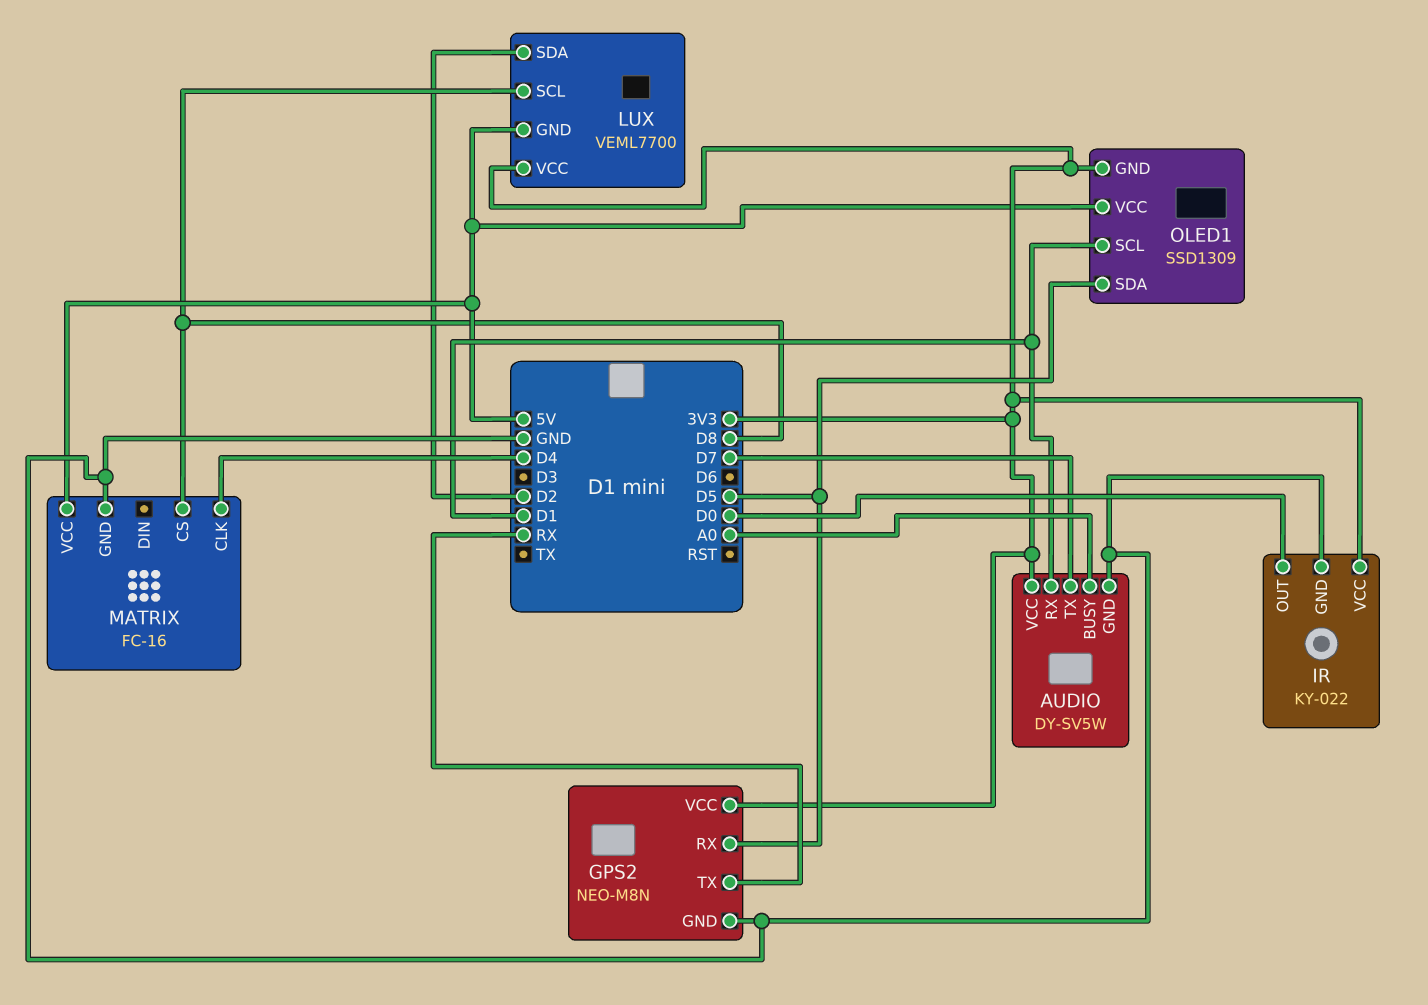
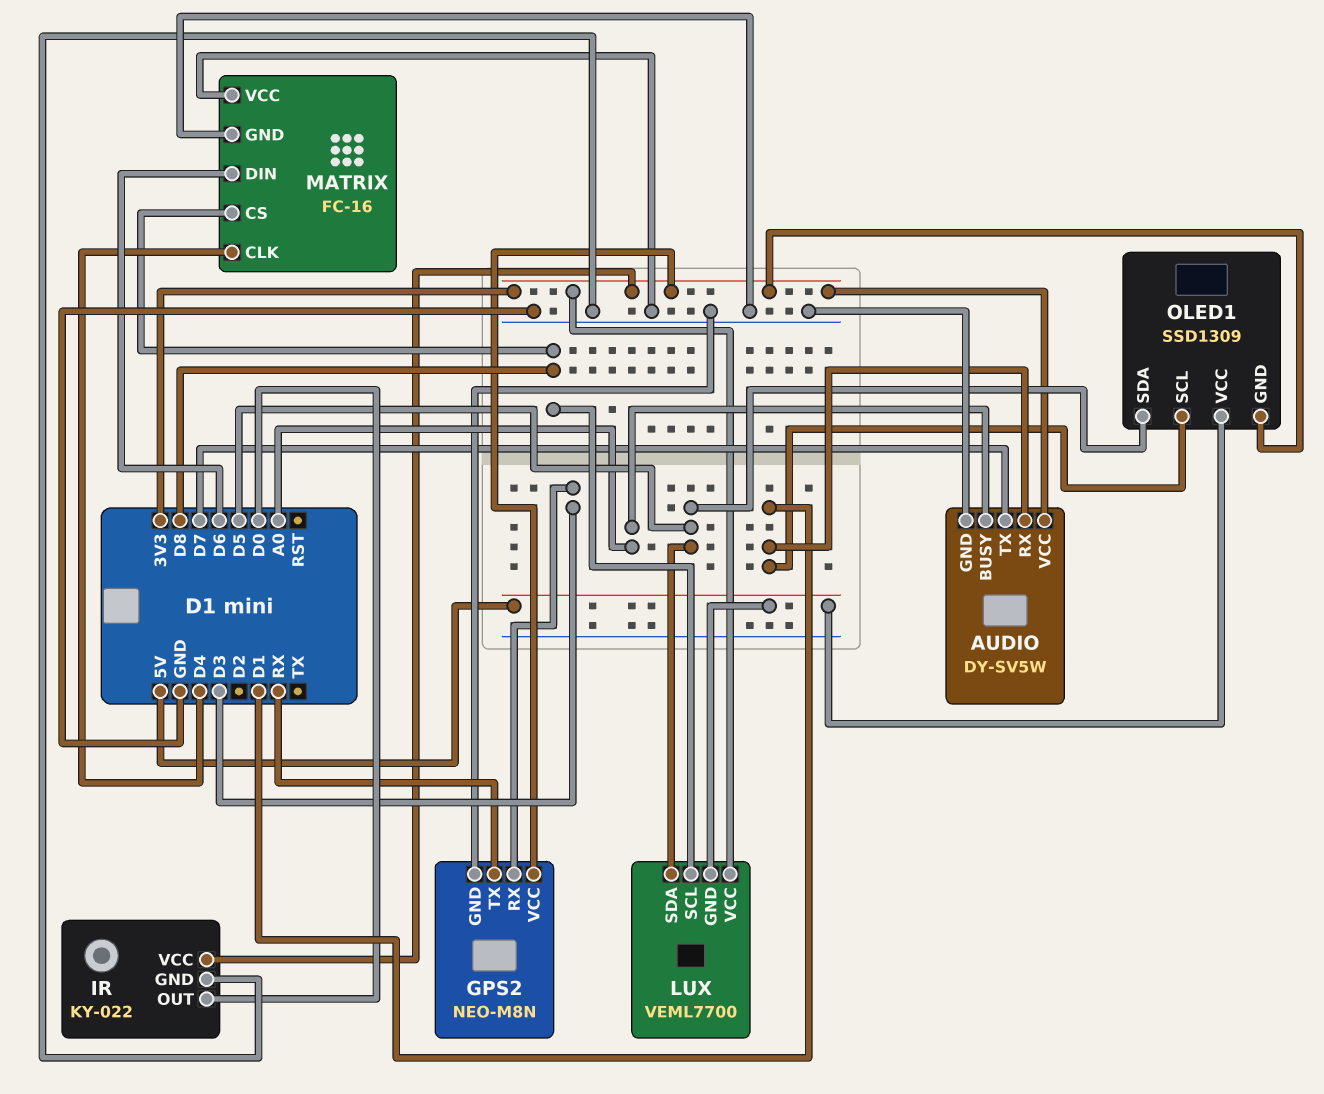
GPS2 pin RX: D5 -> D3
LUX pin SDA: D2 -> D5
MATRIX pin DIN: none -> D6
MATRIX pin VCC: 5V -> GND

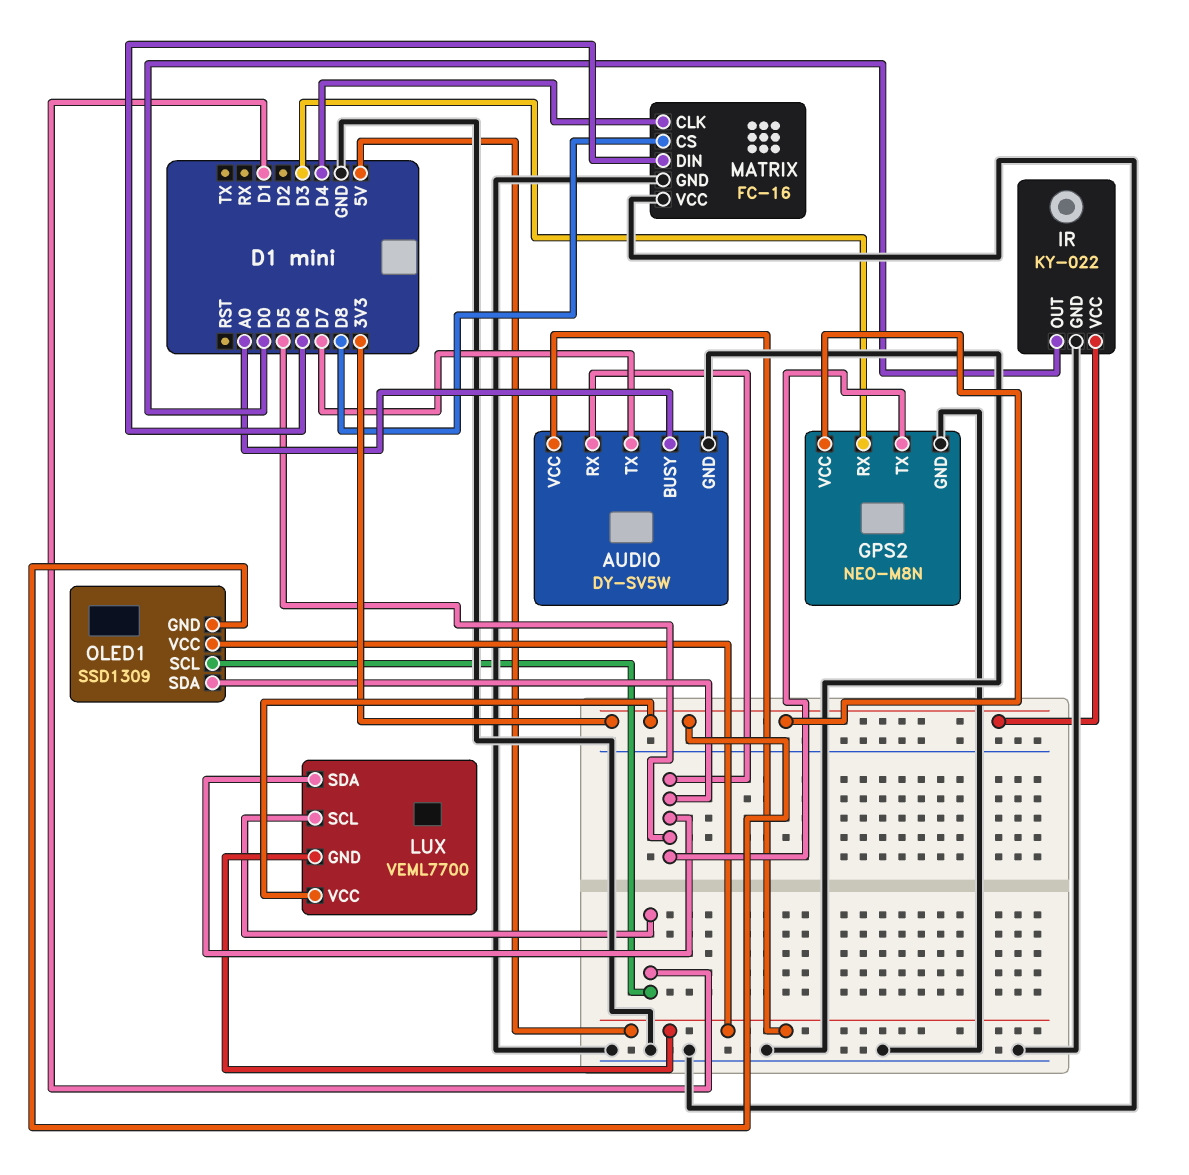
AUDIO pin RX: D1 -> D5
AUDIO pin VCC: 3V3 -> 5V
GPS2 pin TX: RX -> D5
LUX pin SCL: D8 -> D1

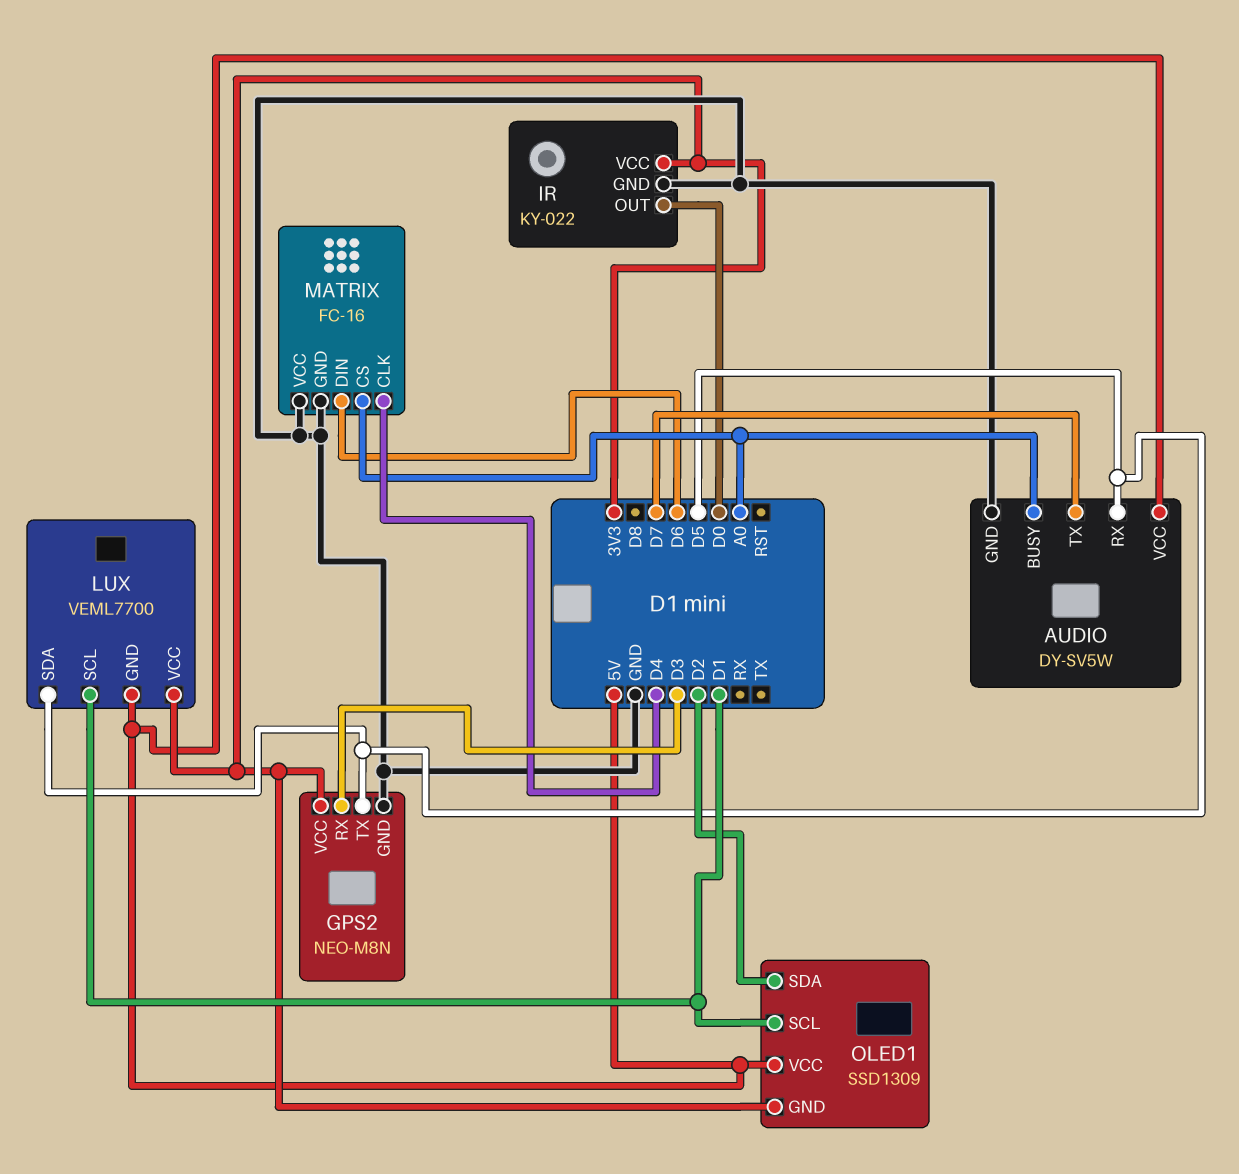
MATRIX pin CS: D8 -> A0
OLED1 pin SDA: D5 -> D2

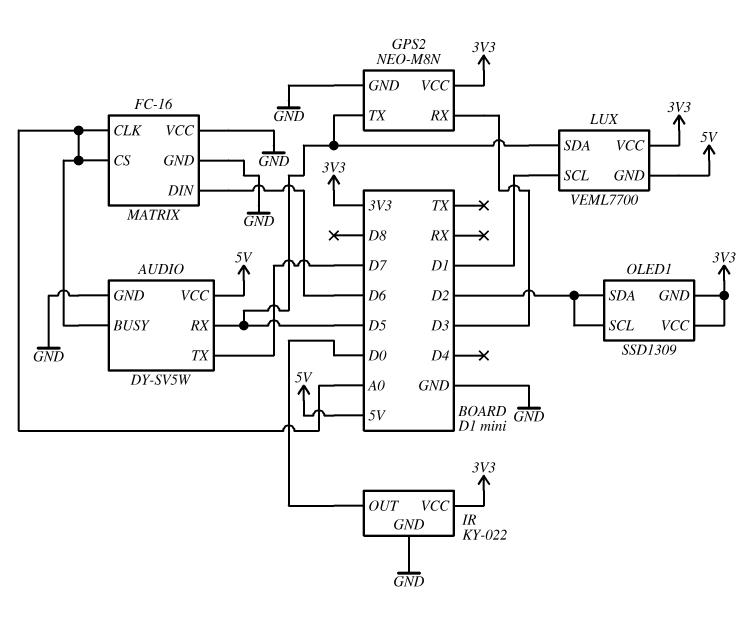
MATRIX pin CLK: D4 -> A0
OLED1 pin SCL: D1 -> D2
OLED1 pin VCC: 5V -> 3V3

